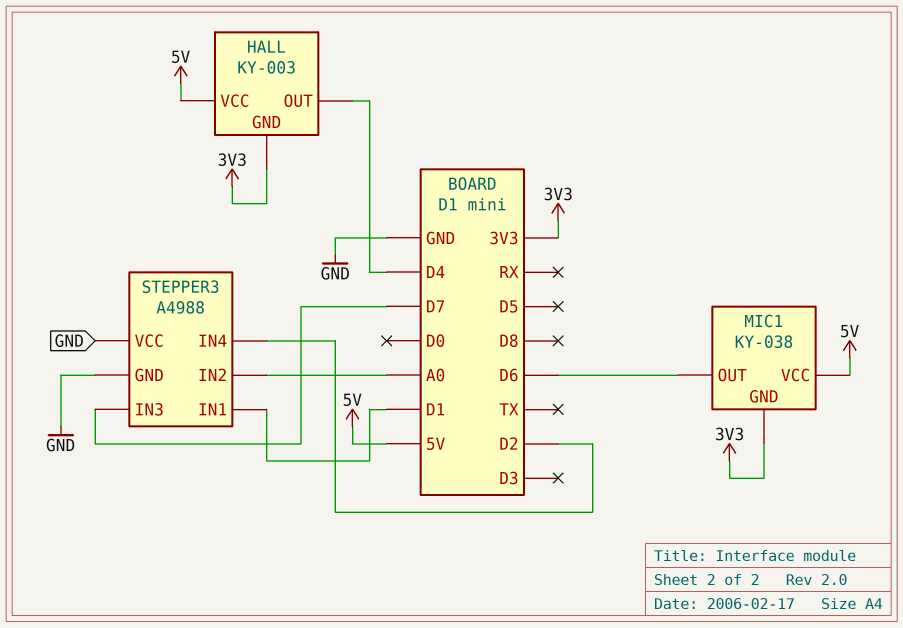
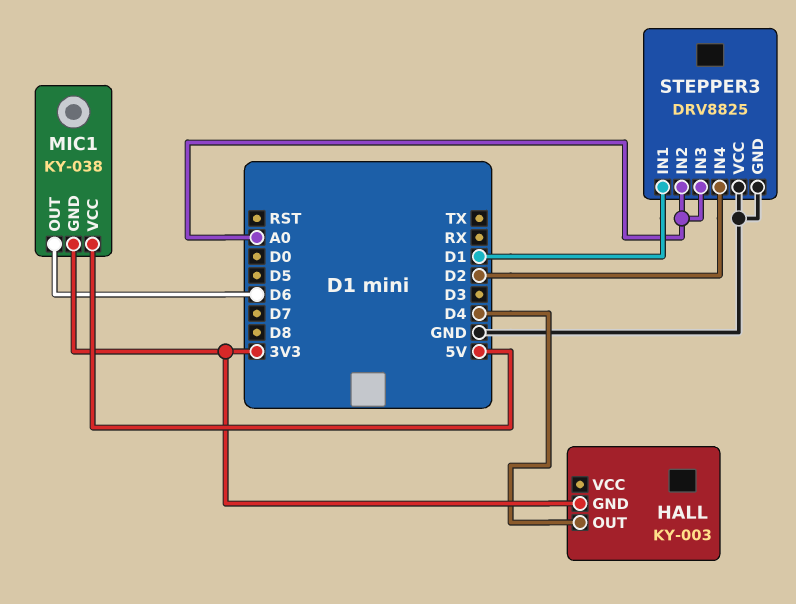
HALL pin VCC: 5V -> none
STEPPER3: A4988 -> DRV8825
STEPPER3 pin IN3: D7 -> A0

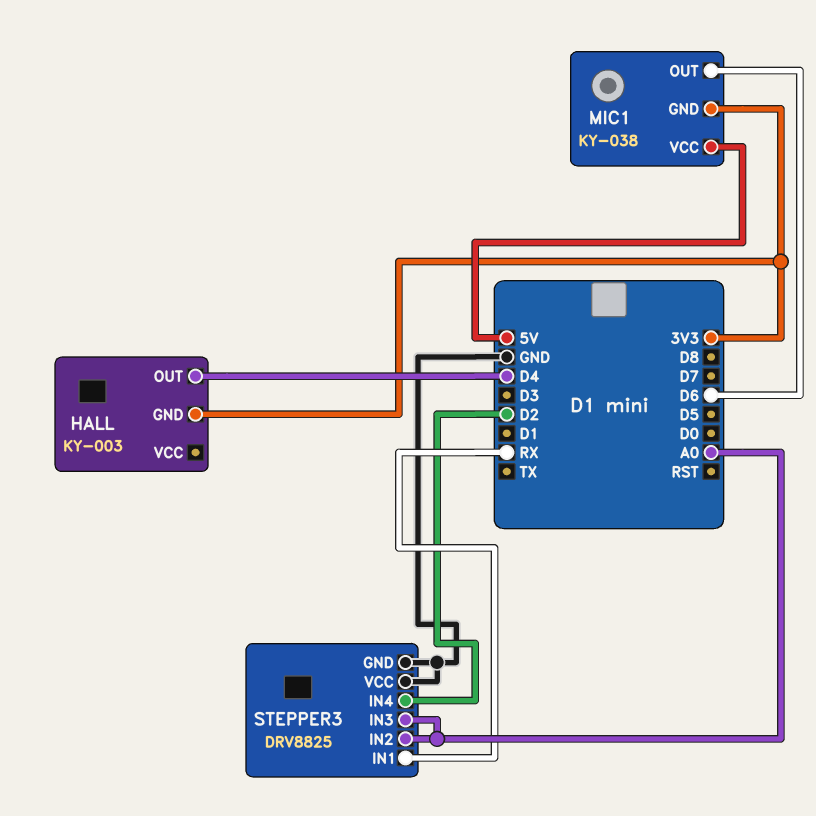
STEPPER3 pin IN1: D1 -> RX

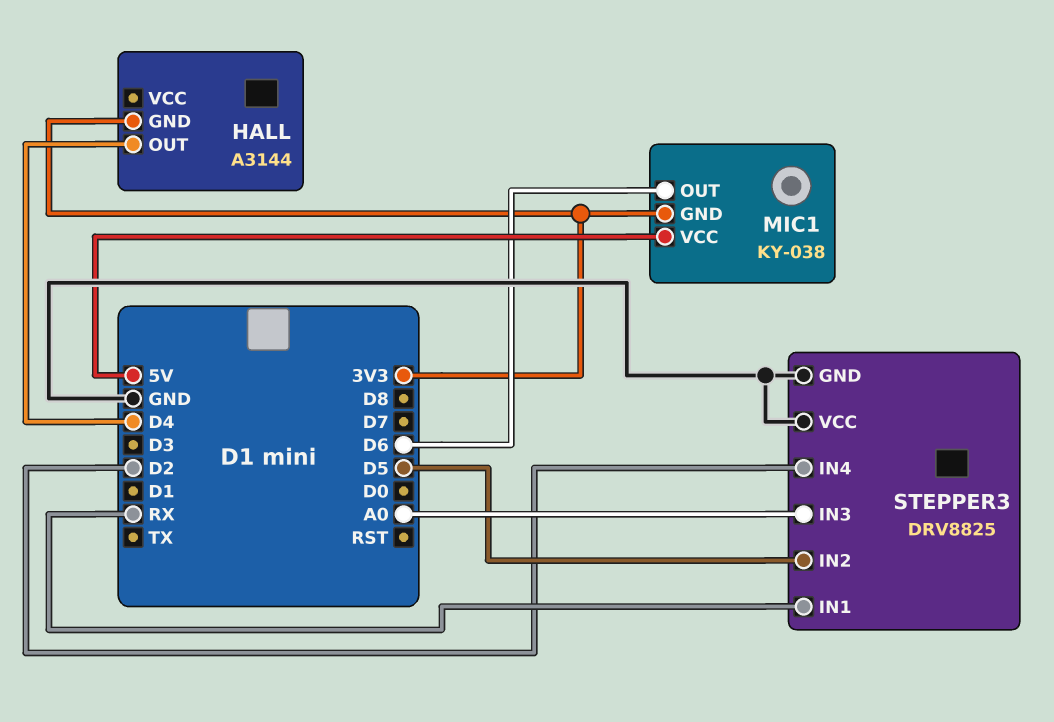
HALL: KY-003 -> A3144
STEPPER3 pin IN2: A0 -> D5

